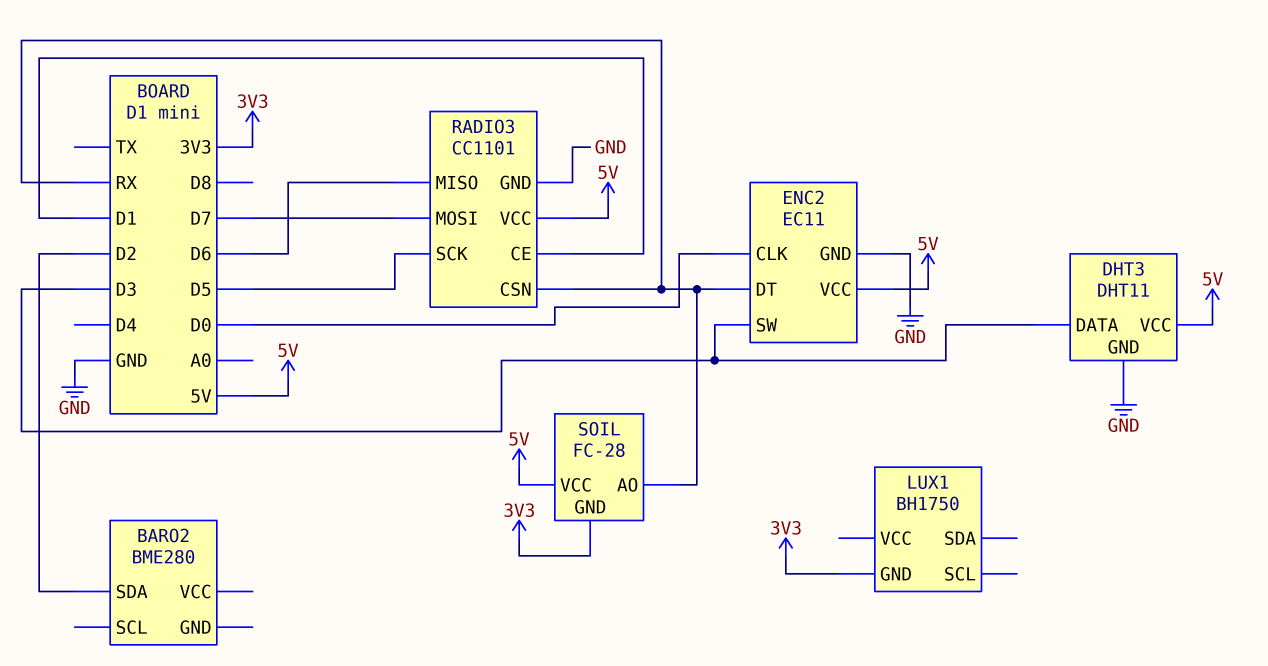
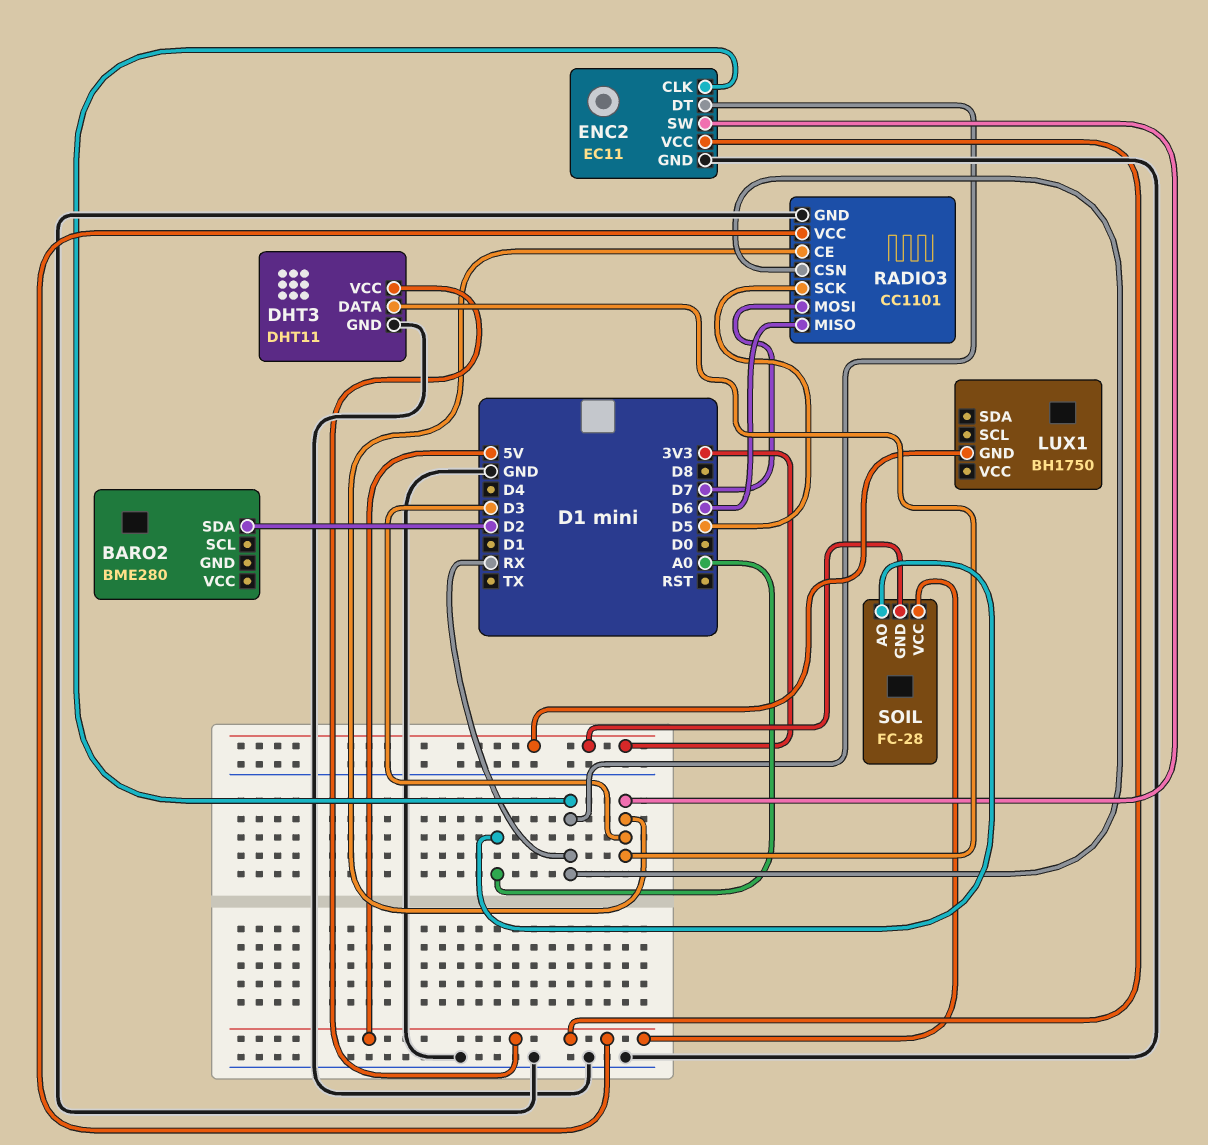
ENC2 pin CLK: D0 -> RX
RADIO3 pin CE: D1 -> D3
SOIL pin AO: RX -> A0

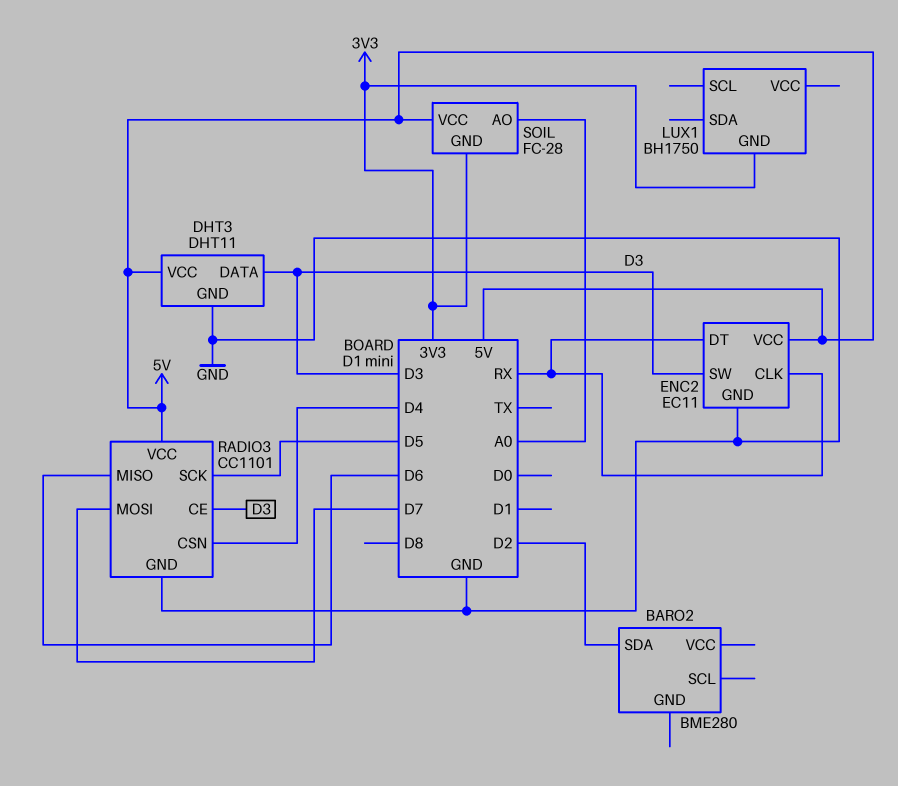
RADIO3 pin CSN: RX -> D4

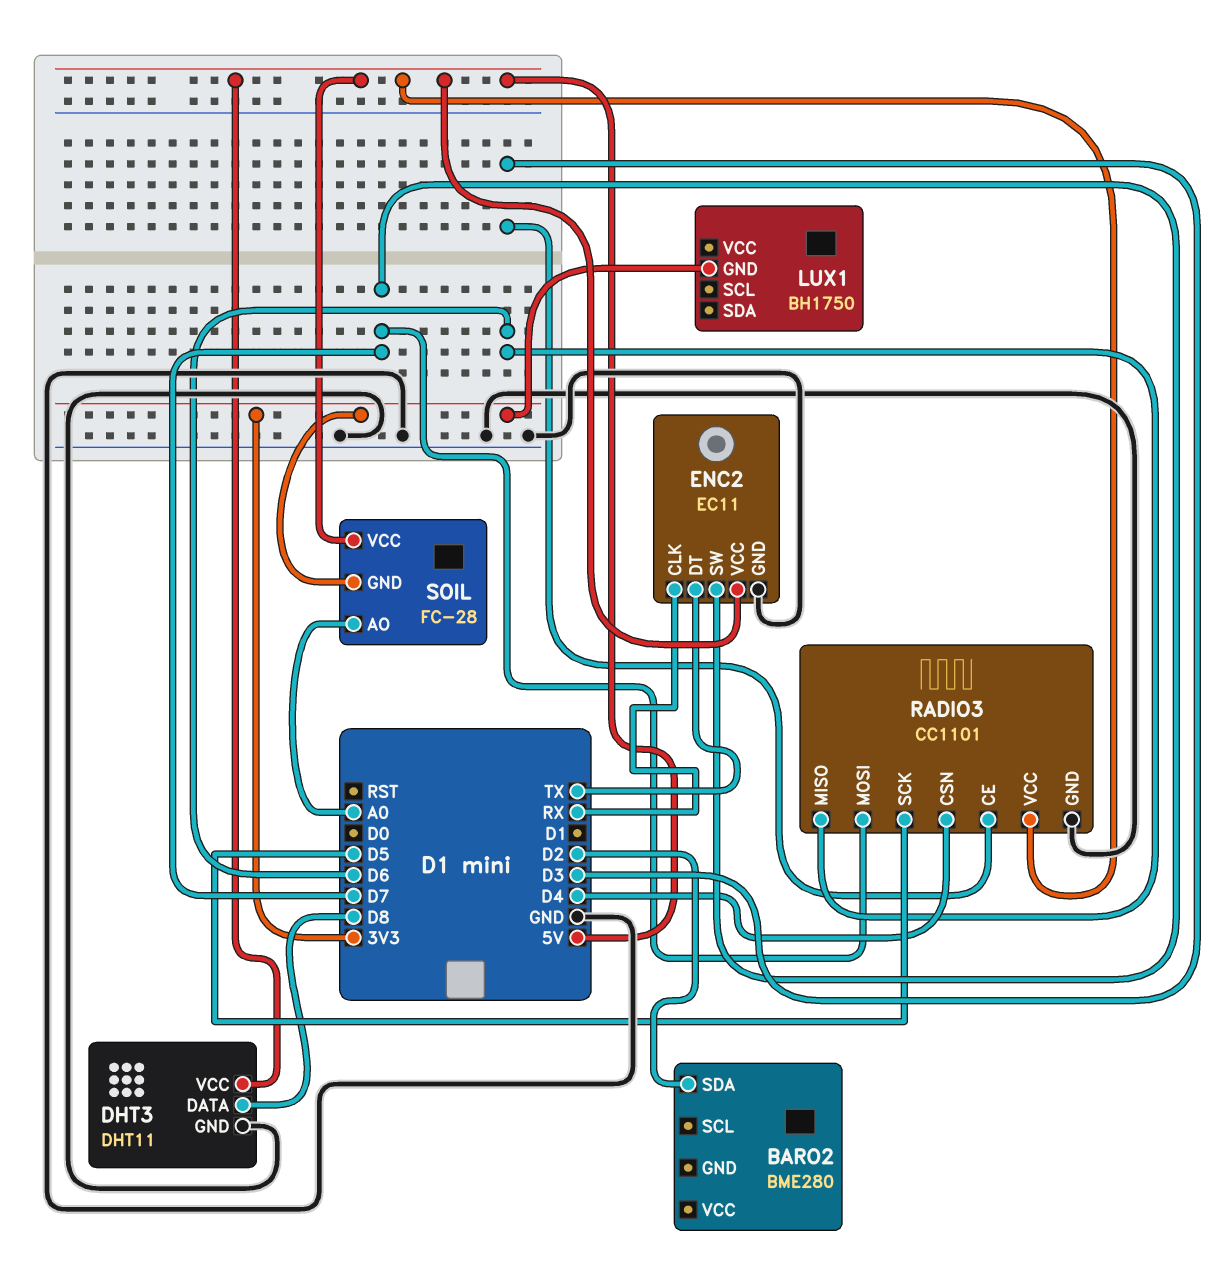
DHT3 pin DATA: D3 -> D8
ENC2 pin DT: RX -> TX
ENC2 pin SW: D3 -> D7

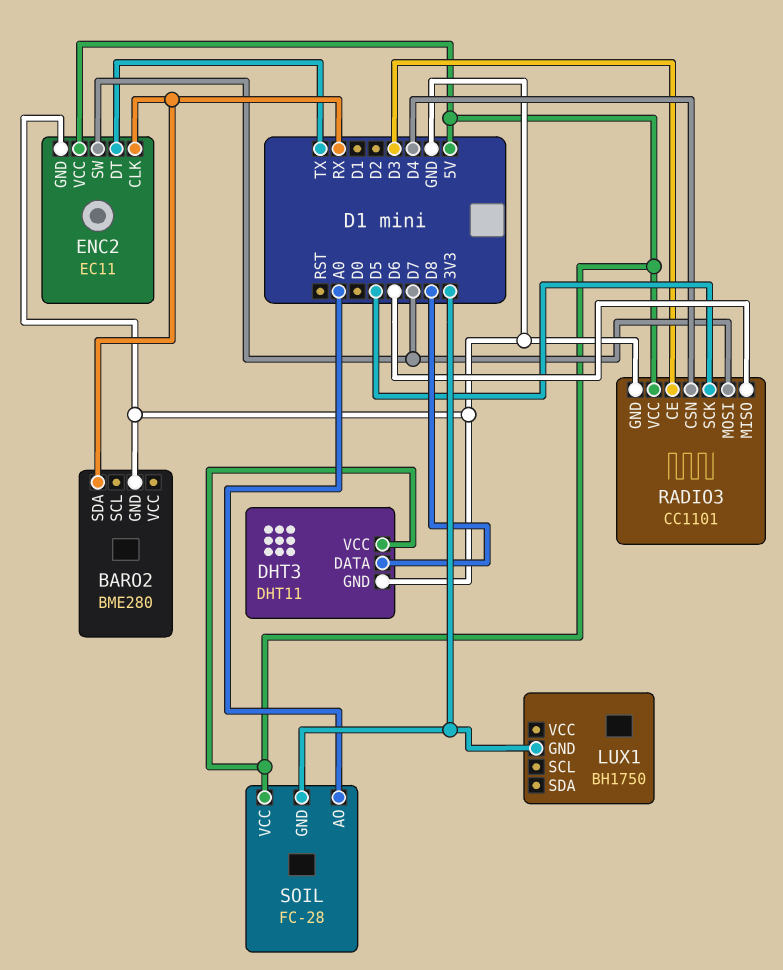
BARO2 pin GND: none -> GND
BARO2 pin SDA: D2 -> RX

